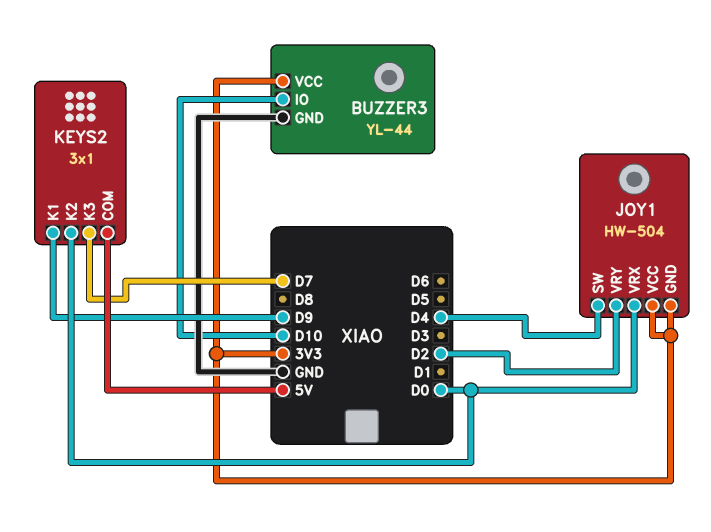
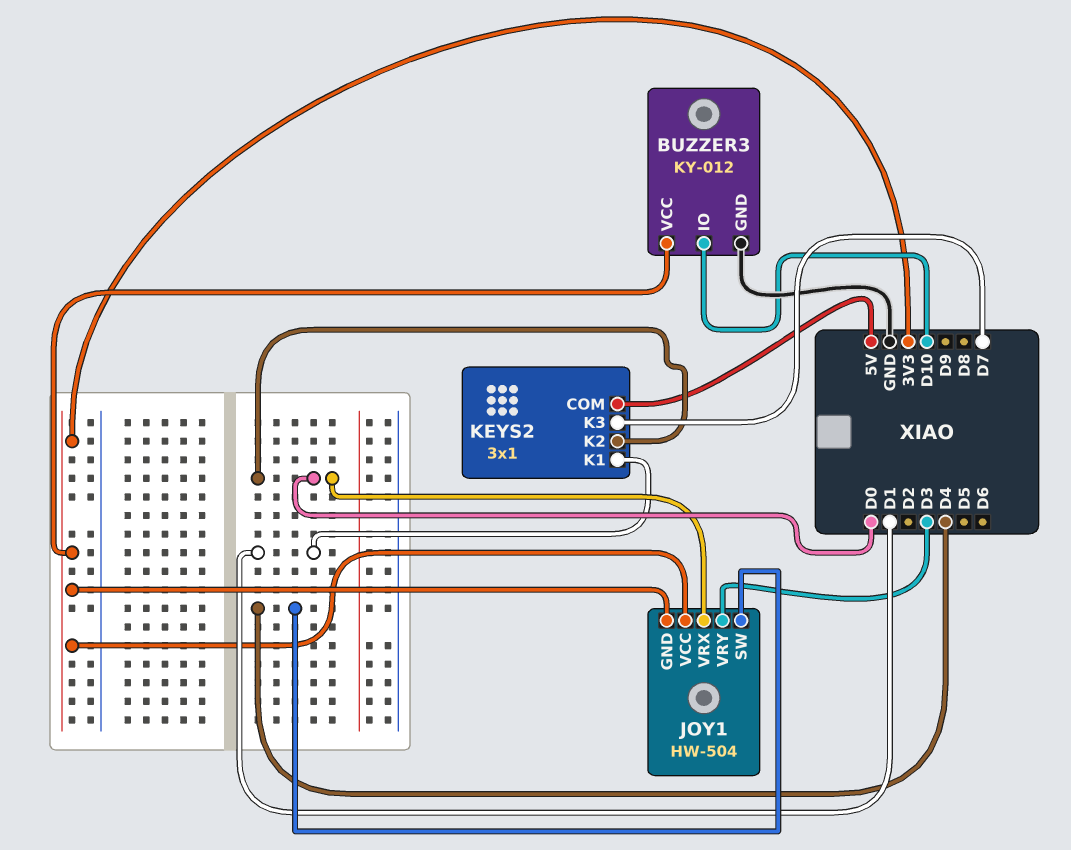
BUZZER3: YL-44 -> KY-012
JOY1 pin VRY: D2 -> D3
KEYS2 pin K1: D9 -> D1

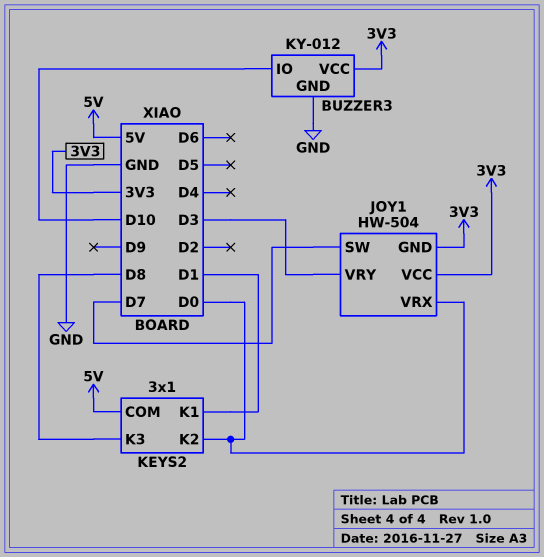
JOY1 pin SW: D4 -> D7
KEYS2 pin K3: D7 -> D8

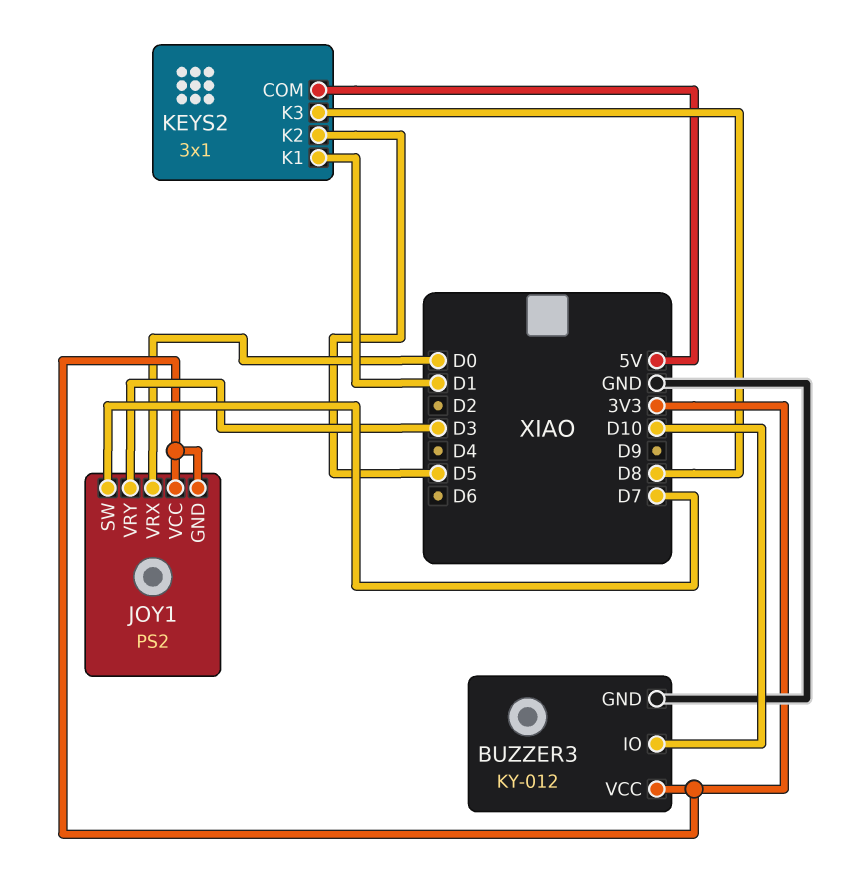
JOY1: HW-504 -> PS2
KEYS2 pin K2: D0 -> D5

